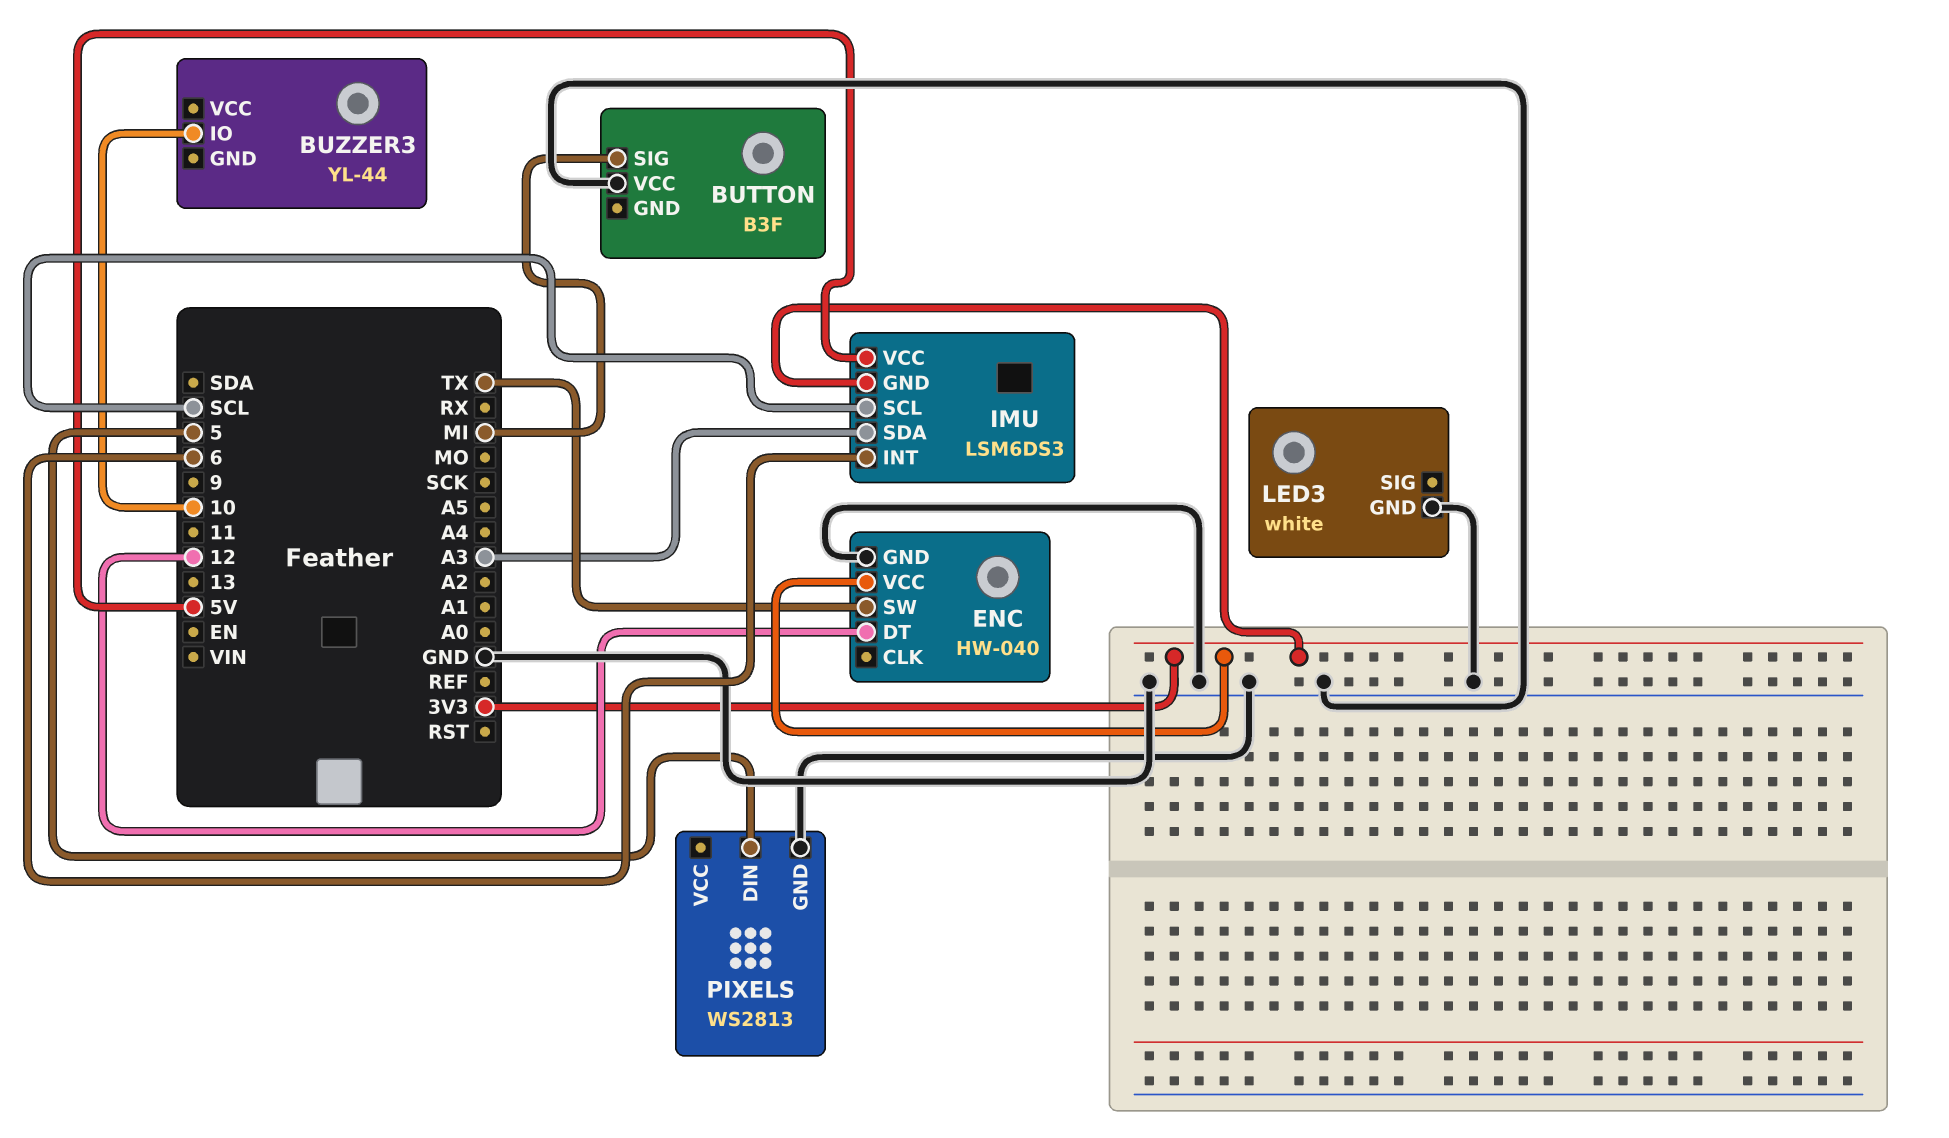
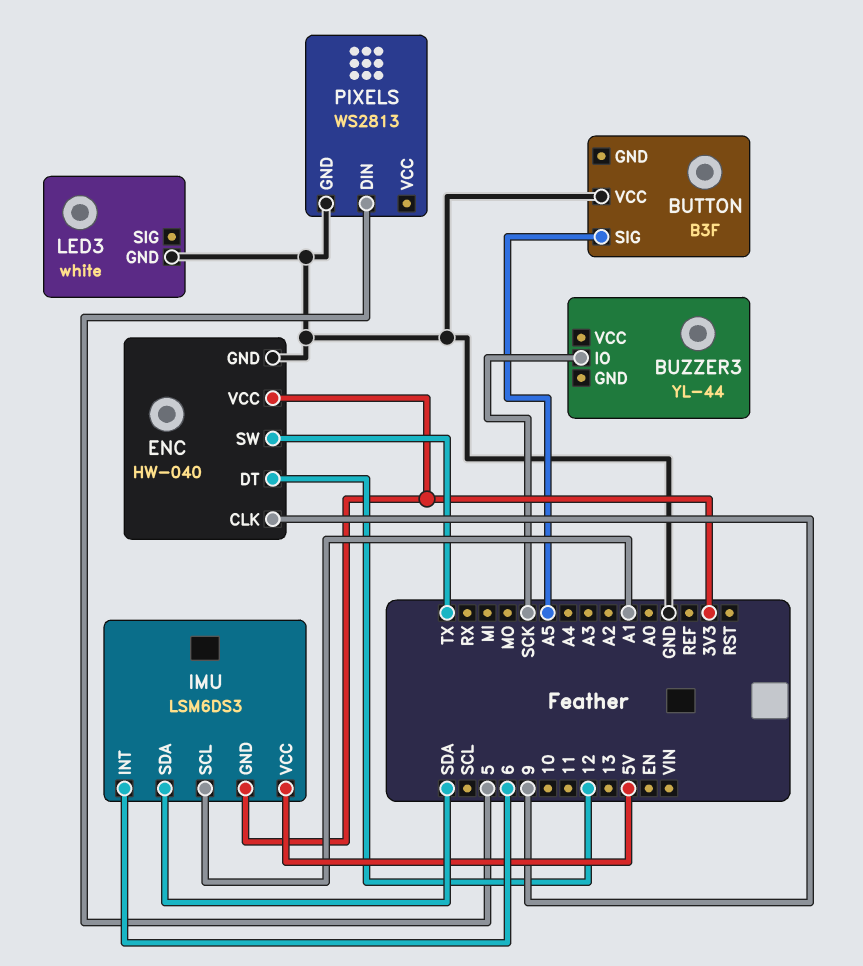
BUTTON pin SIG: MI -> A5
BUZZER3 pin IO: 10 -> SCK
ENC pin CLK: none -> 9
IMU pin SCL: SCL -> A1
IMU pin SDA: A3 -> SDA

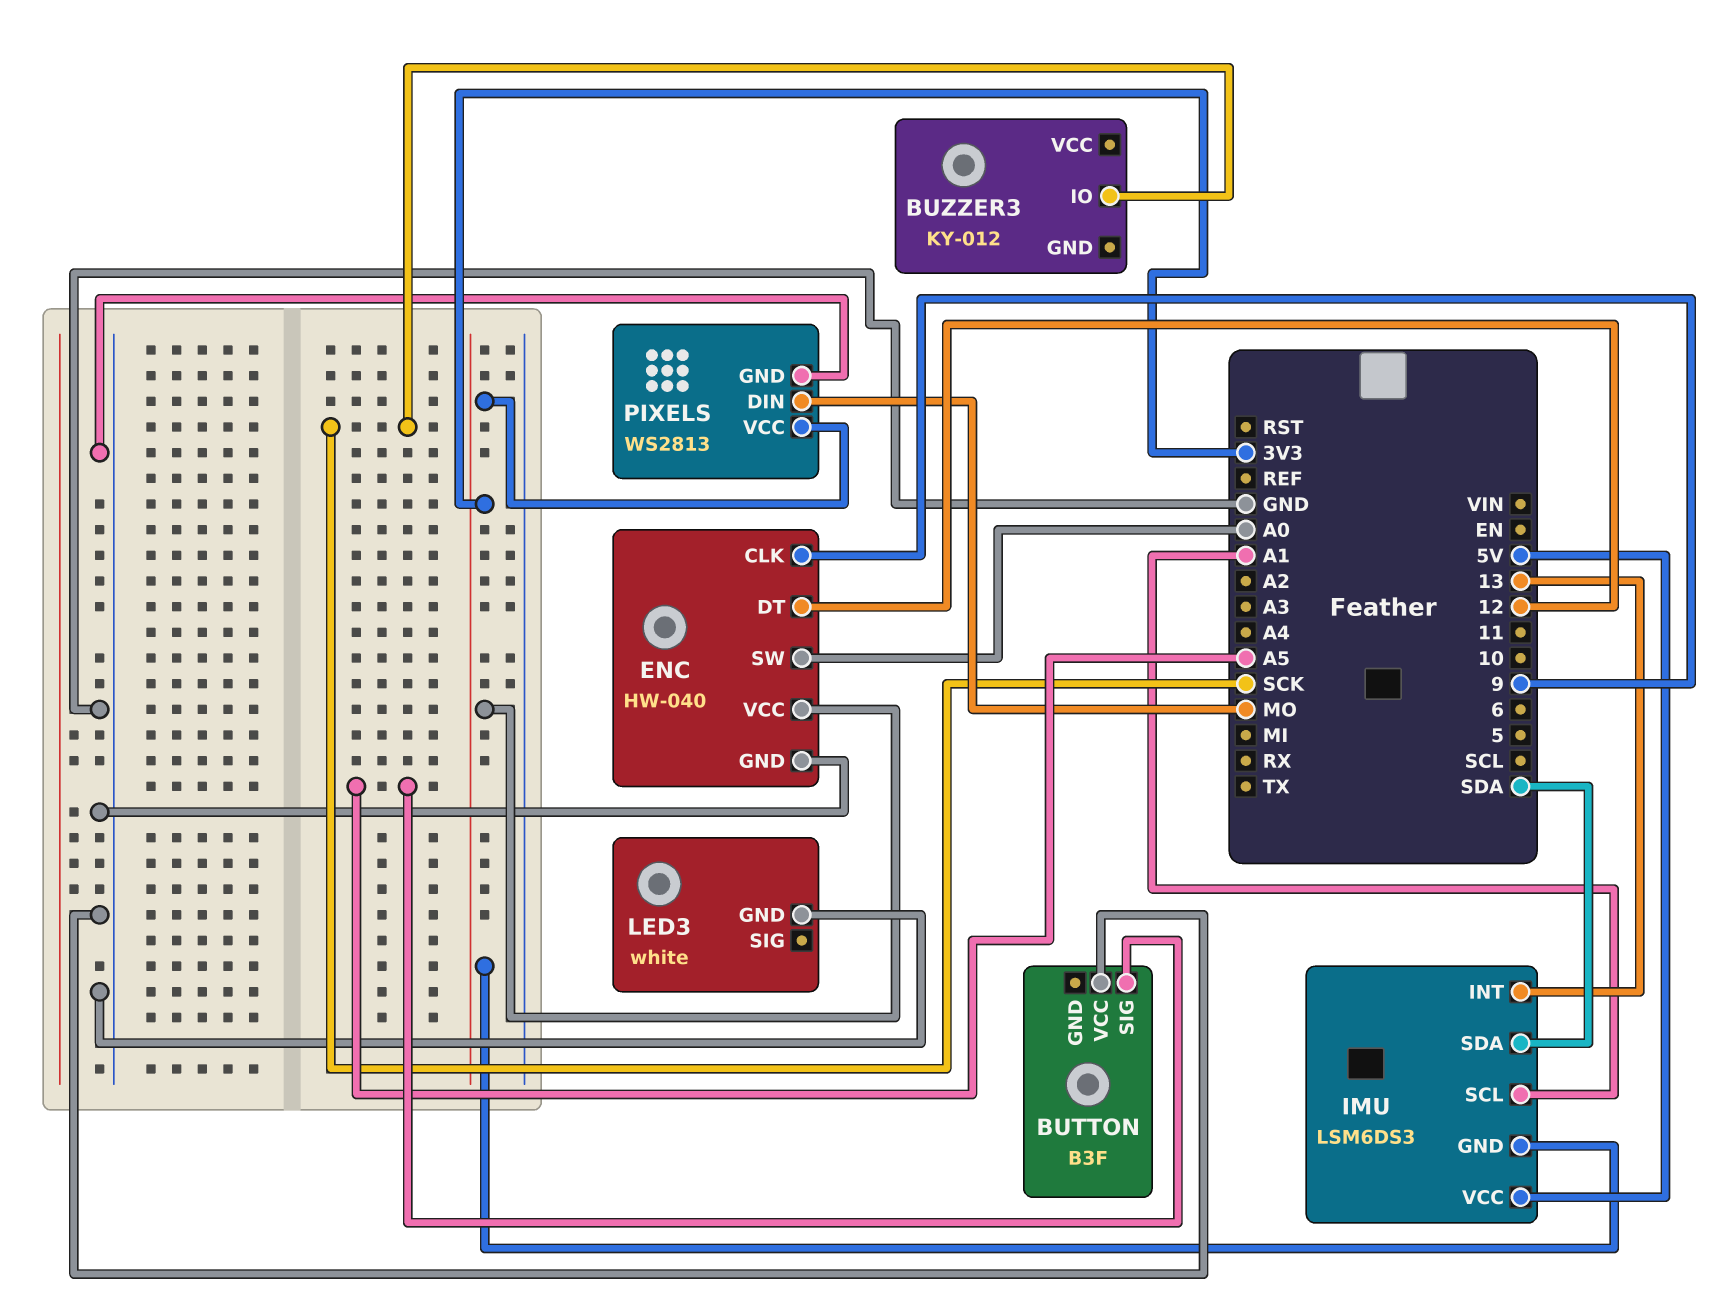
BUZZER3: YL-44 -> KY-012
ENC pin SW: TX -> A0
IMU pin INT: 6 -> 13
PIXELS pin DIN: 5 -> MO
PIXELS pin VCC: none -> 3V3

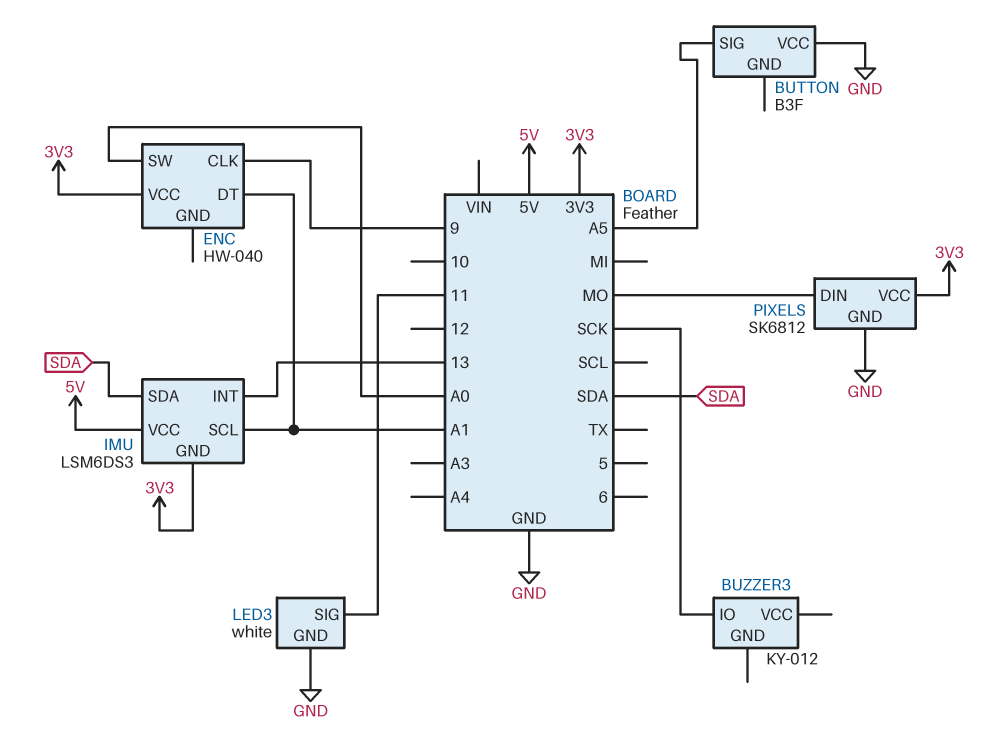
ENC pin DT: 12 -> A1
ENC pin GND: GND -> none
LED3 pin SIG: none -> 11
PIXELS: WS2813 -> SK6812

